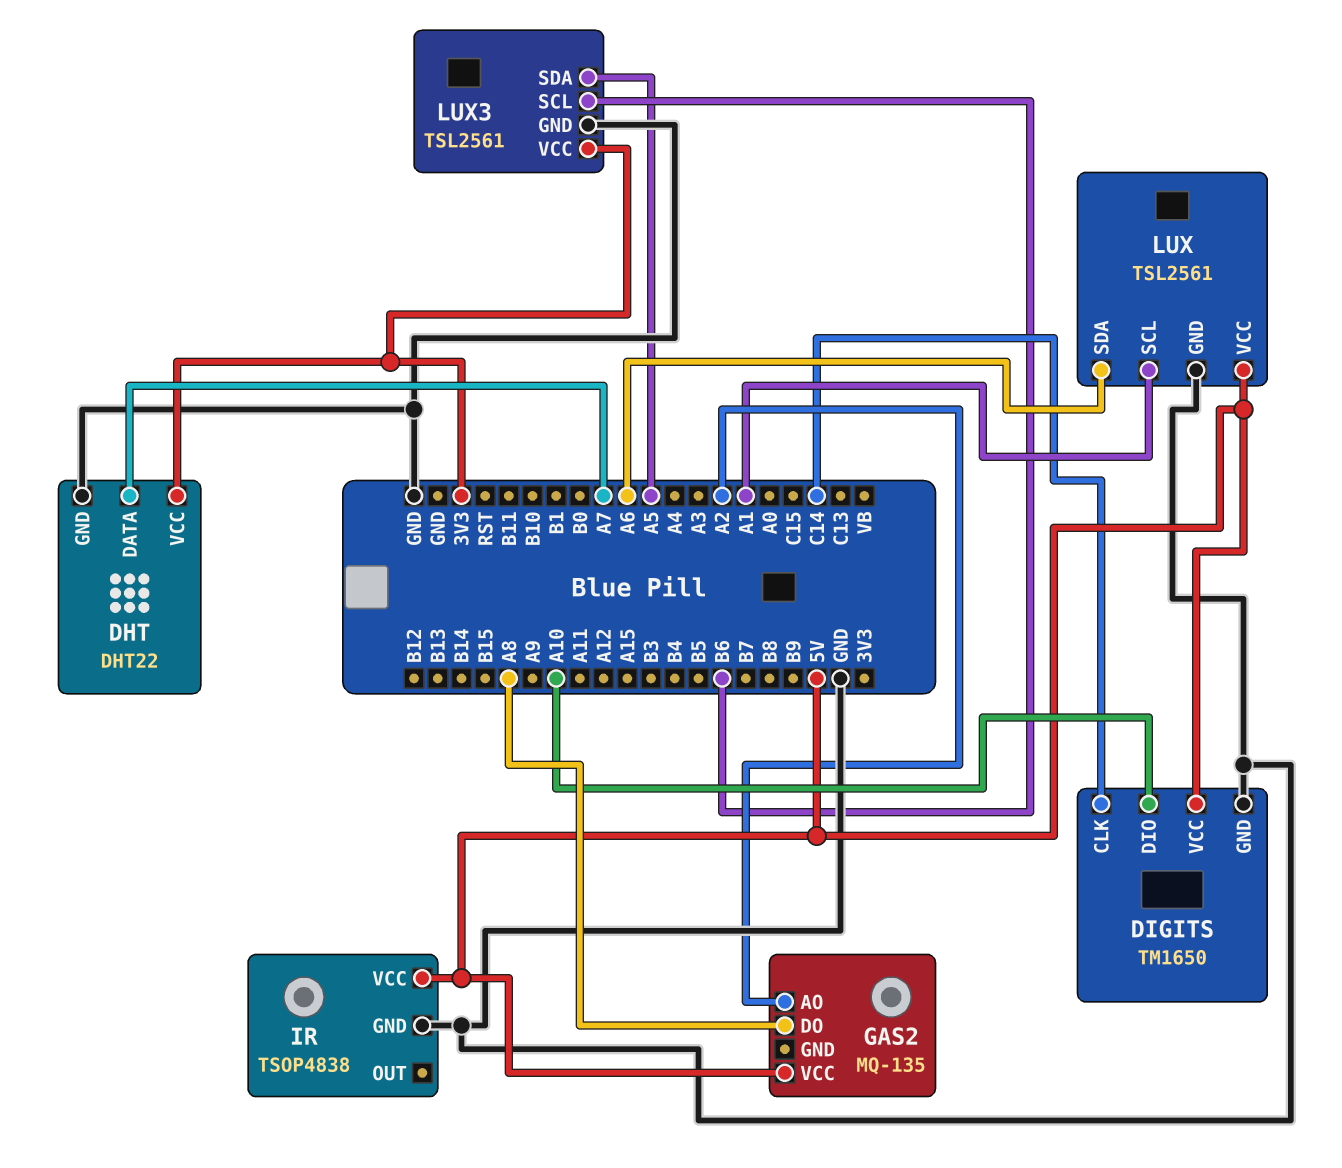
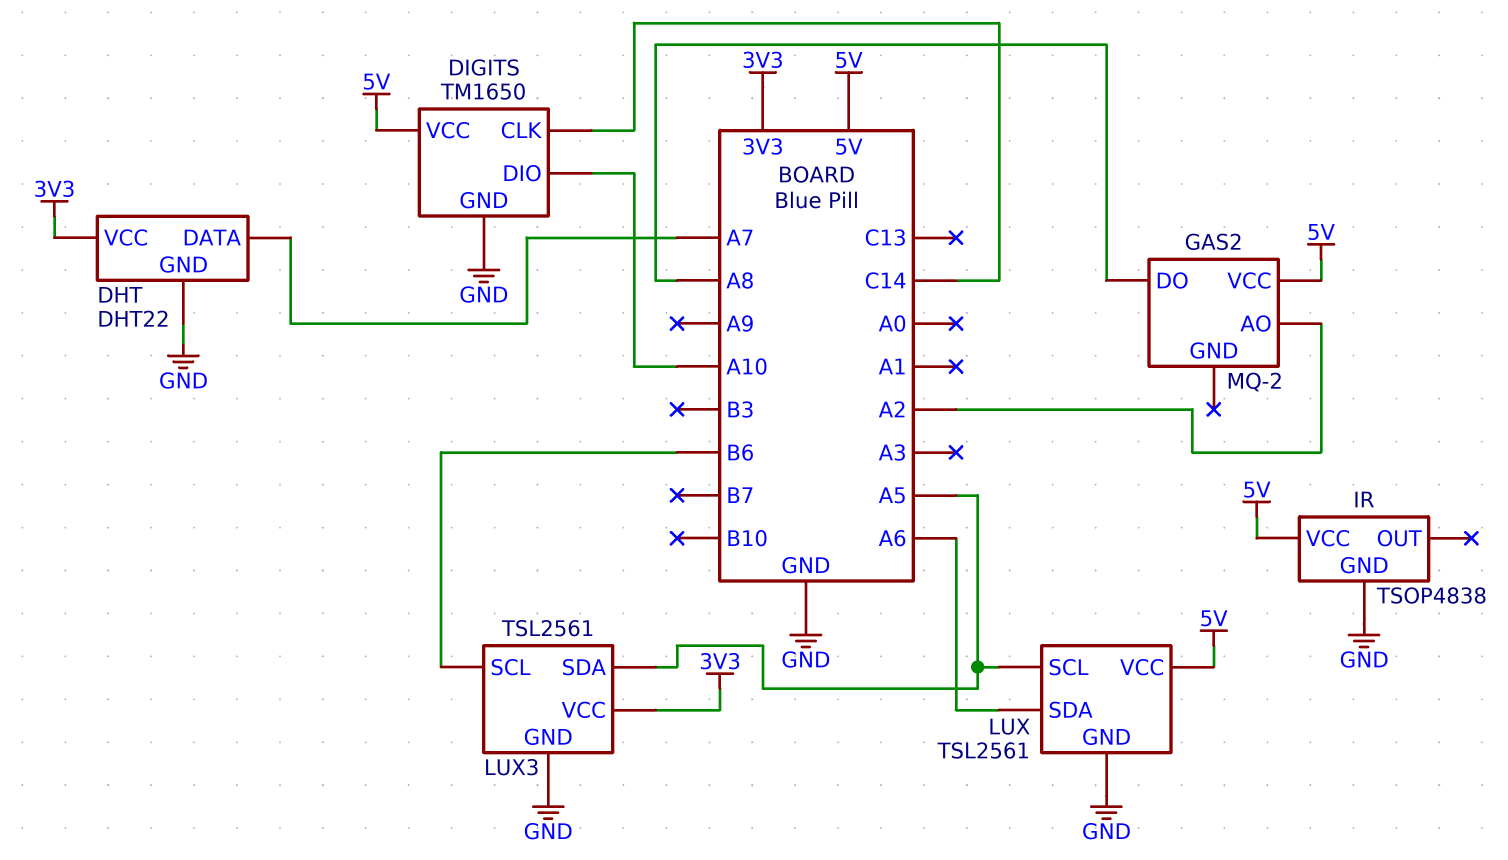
GAS2: MQ-135 -> MQ-2
LUX pin SCL: A1 -> A5

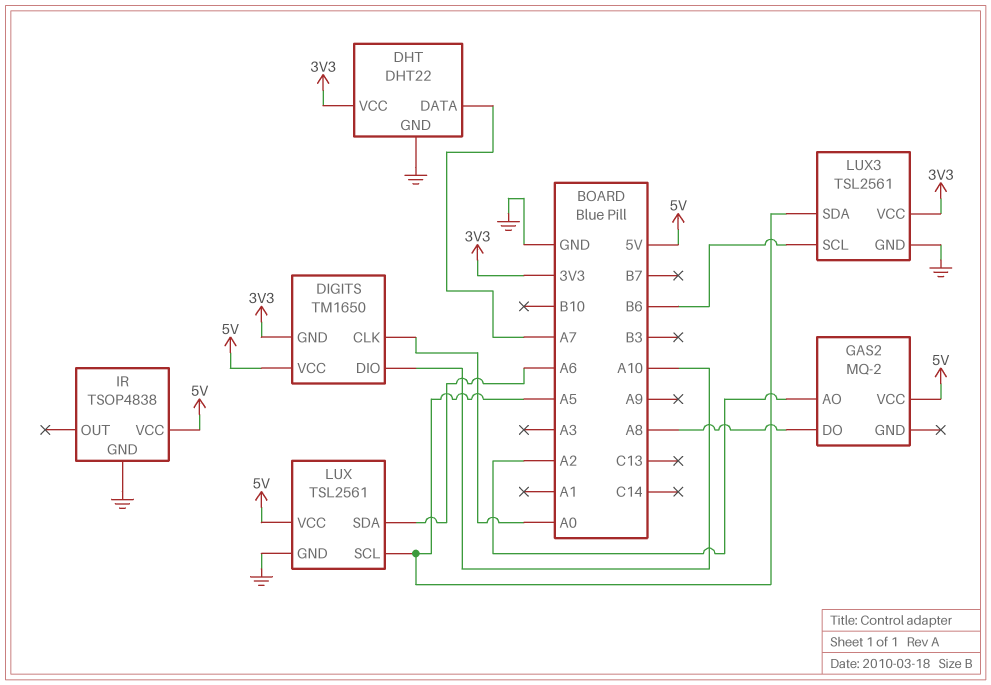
DIGITS pin CLK: C14 -> A0
DIGITS pin GND: GND -> 3V3

